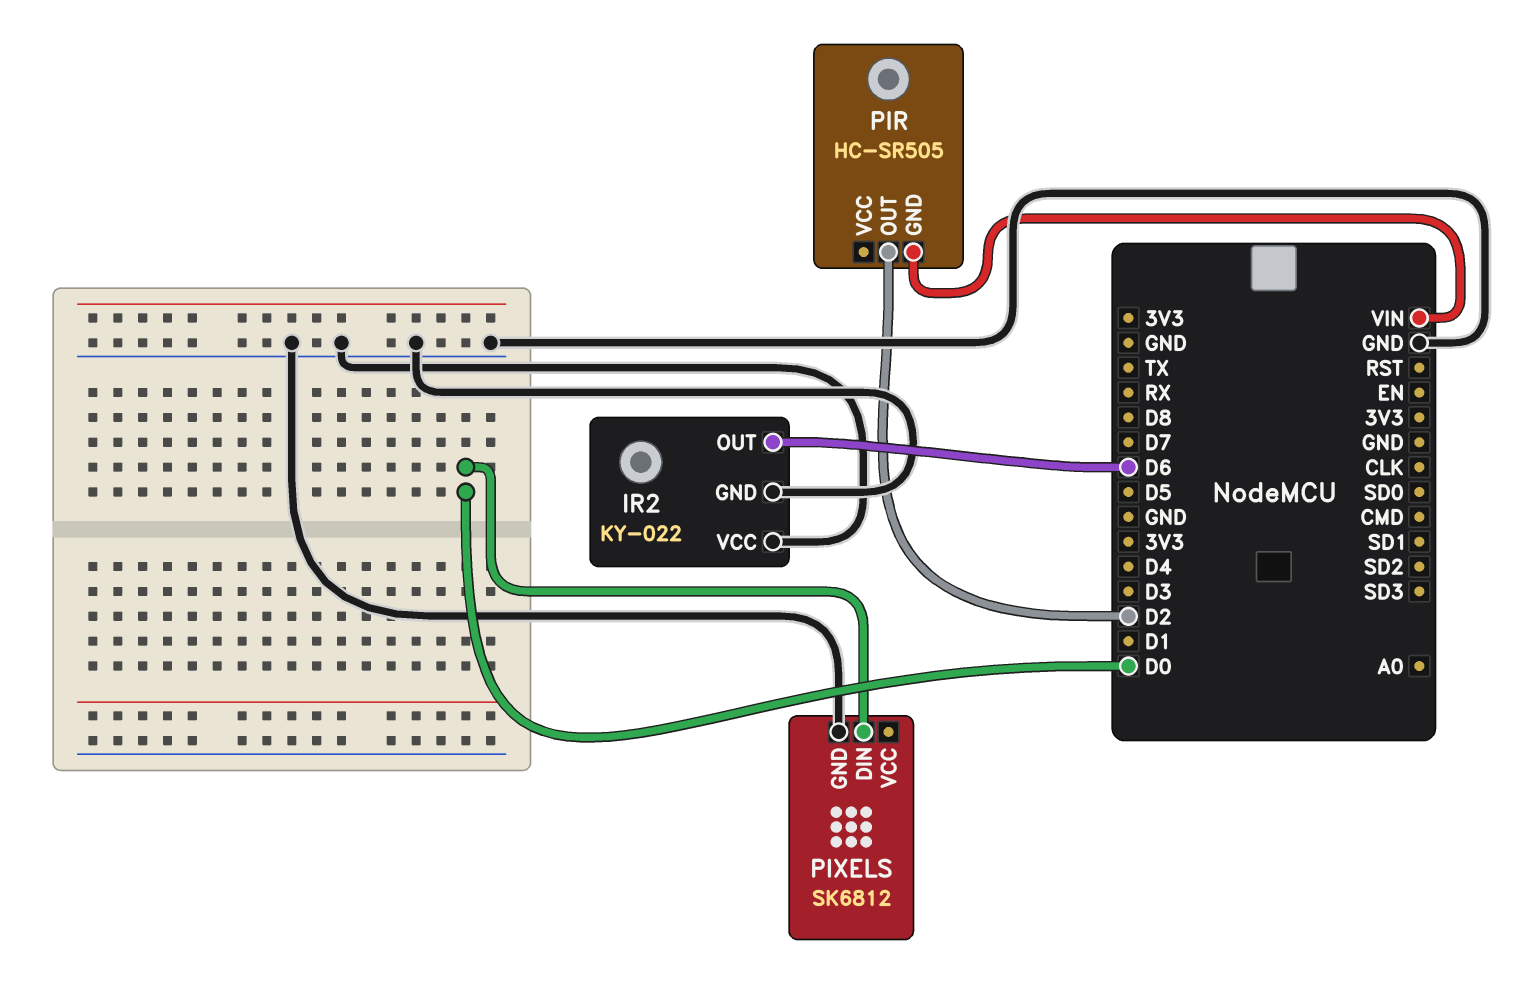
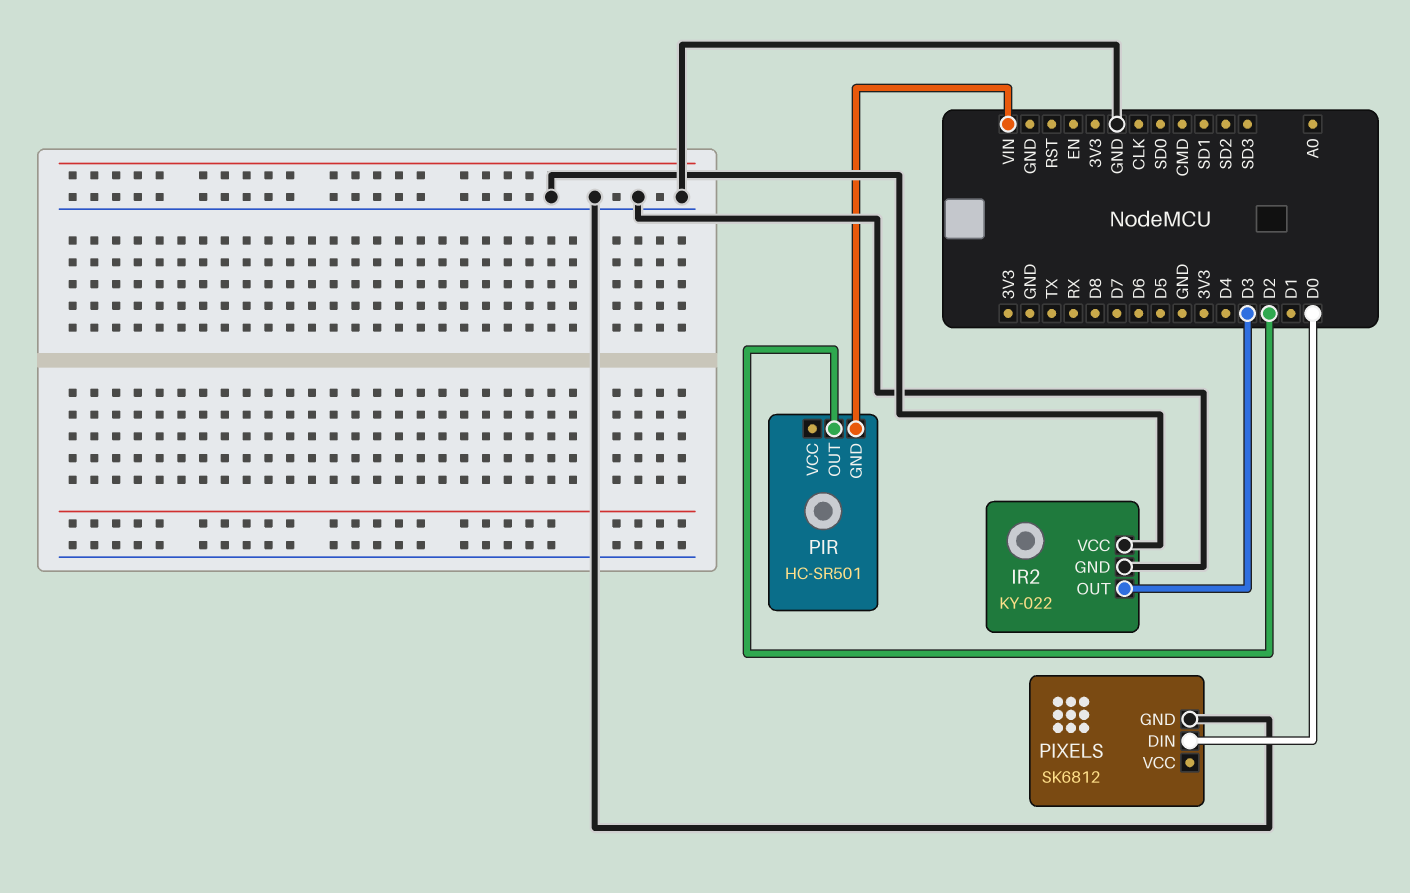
IR2 pin OUT: D6 -> D3
PIR: HC-SR505 -> HC-SR501

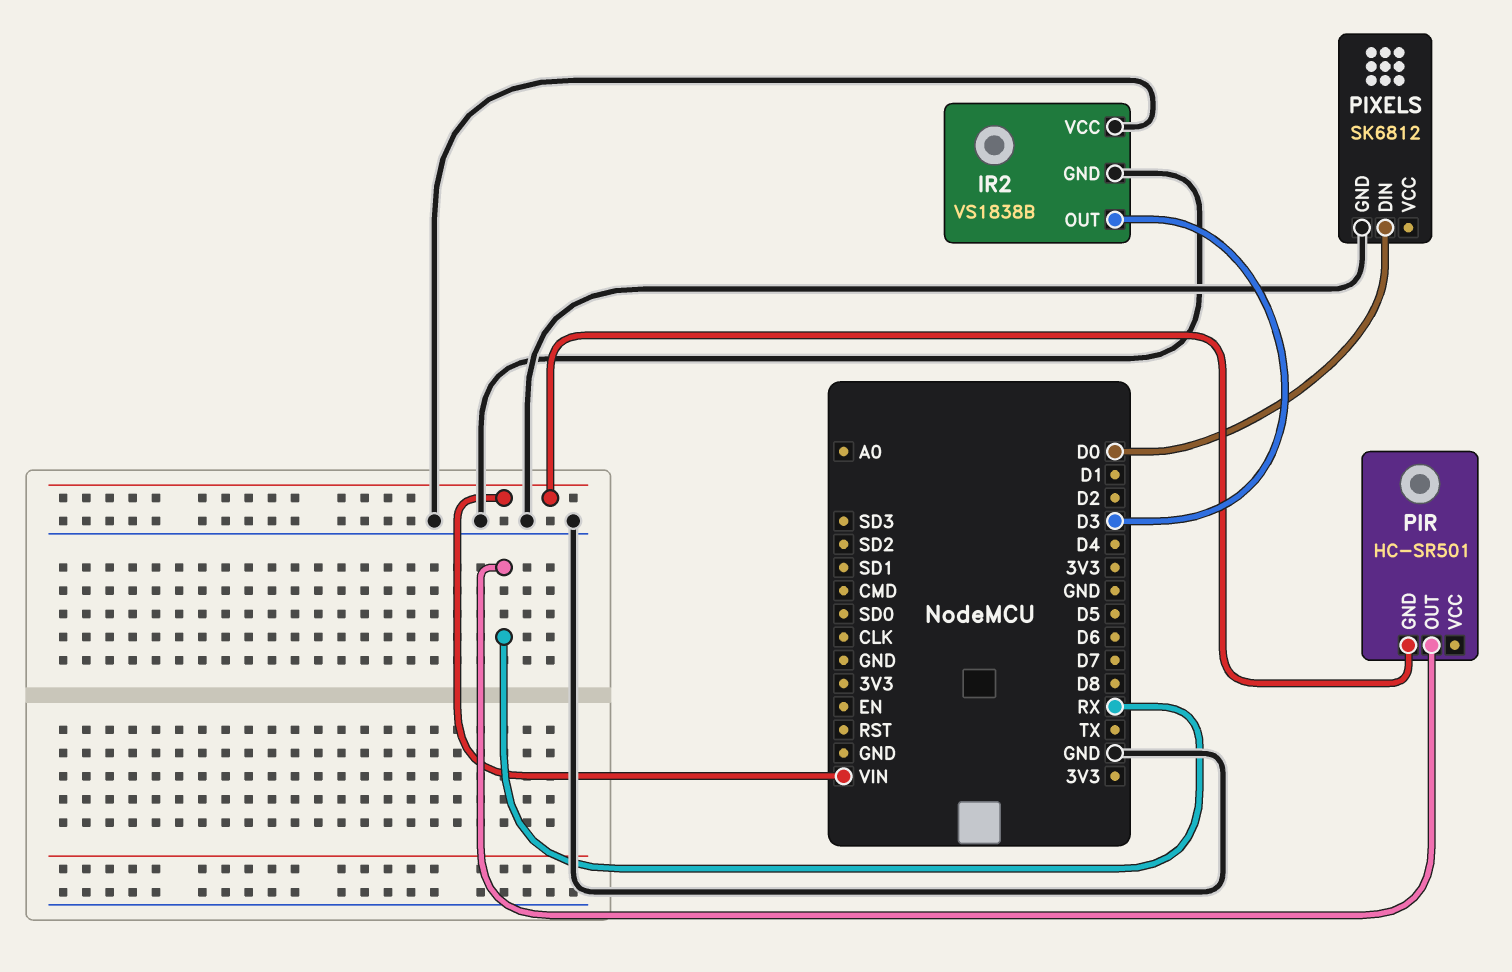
IR2: KY-022 -> VS1838B
PIR pin OUT: D2 -> RX

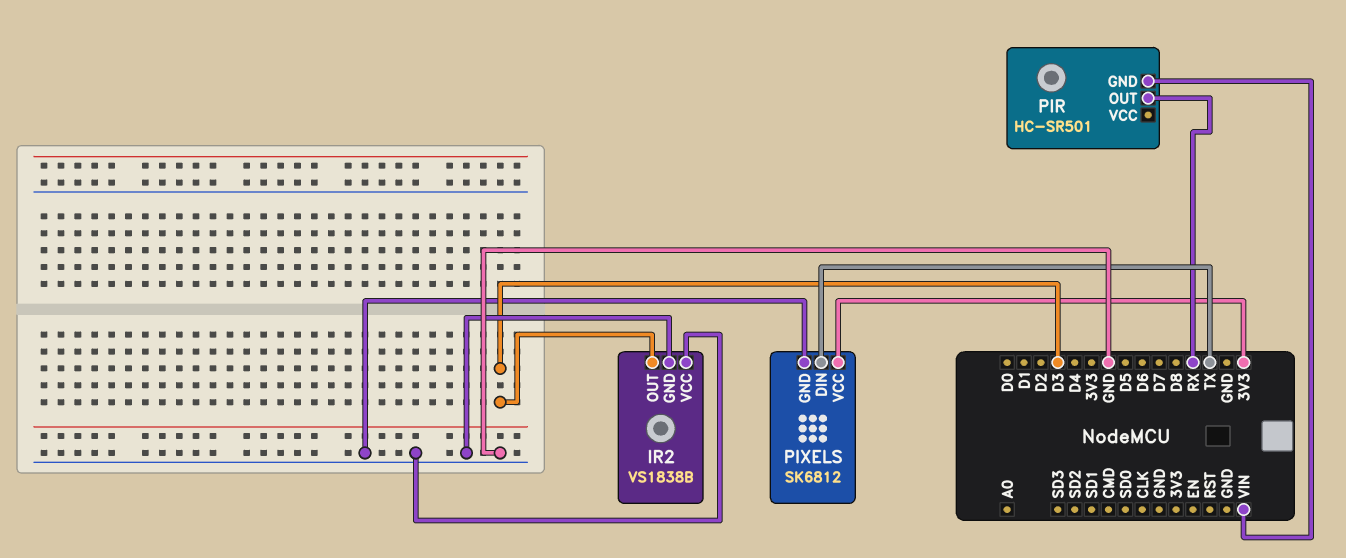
PIXELS pin DIN: D0 -> TX
PIXELS pin VCC: none -> 3V3

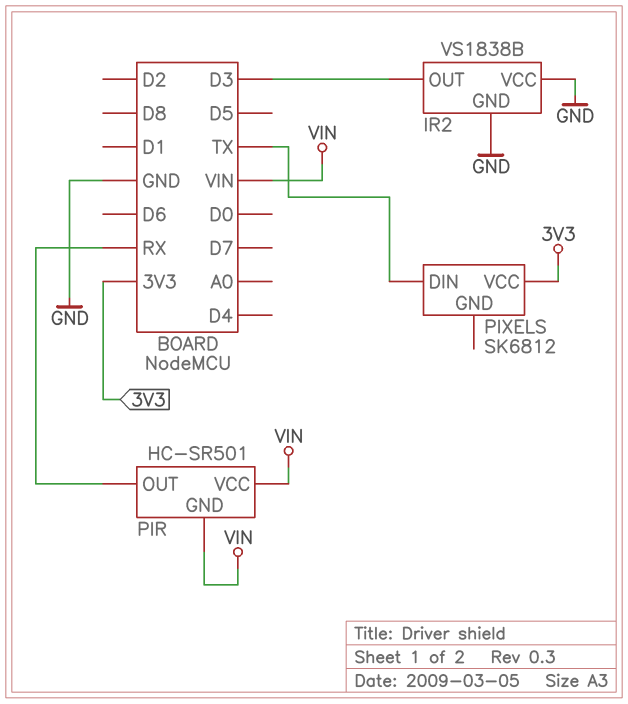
PIR pin VCC: none -> VIN
PIXELS pin GND: GND -> none

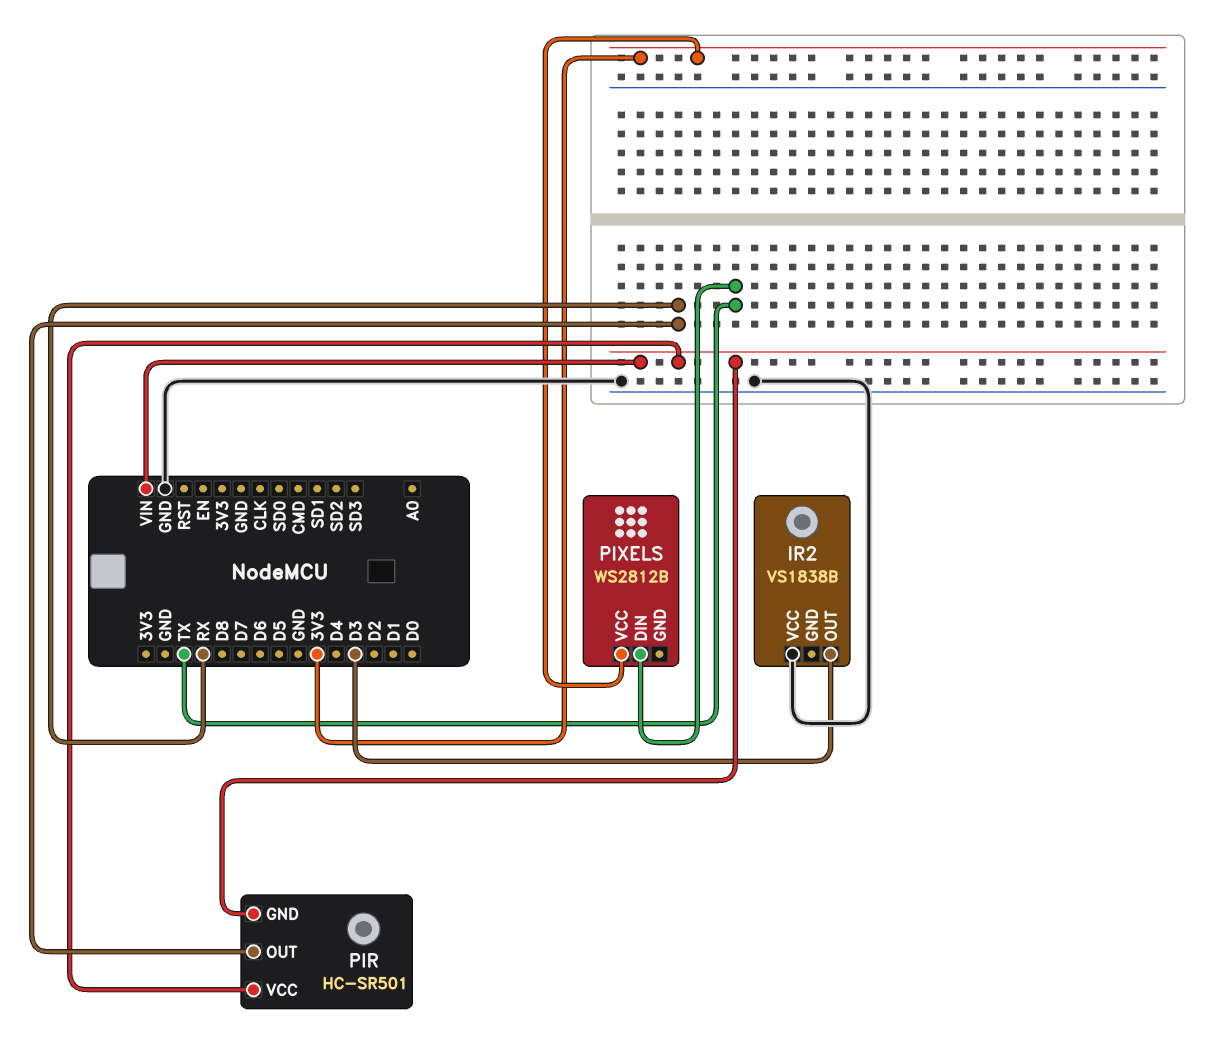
IR2 pin GND: GND -> none
PIXELS: SK6812 -> WS2812B

